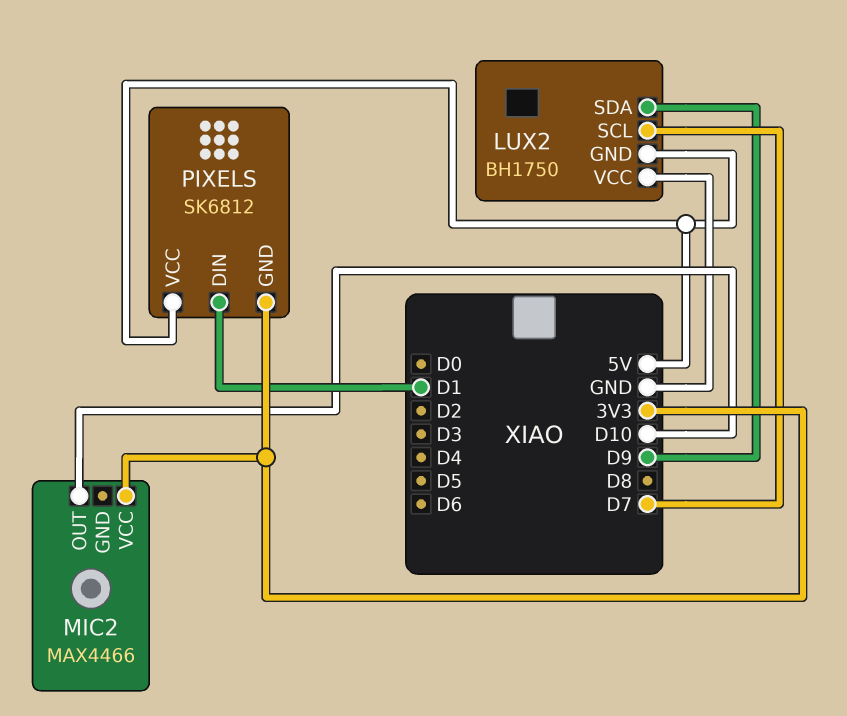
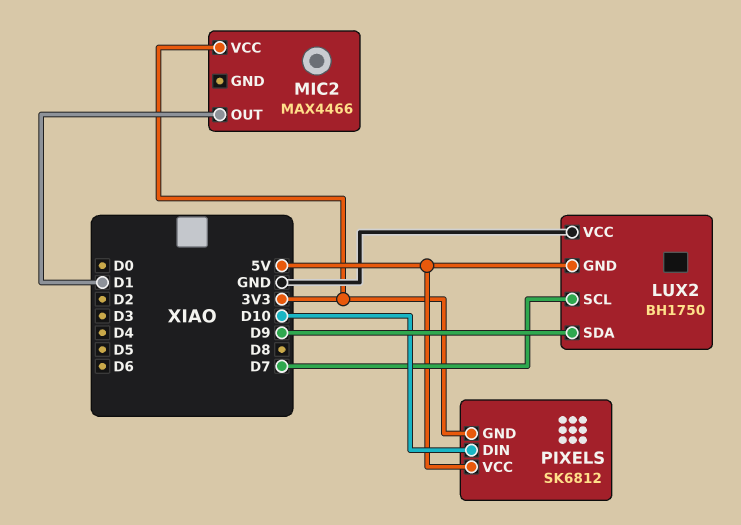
MIC2 pin OUT: D10 -> D1
PIXELS pin DIN: D1 -> D10

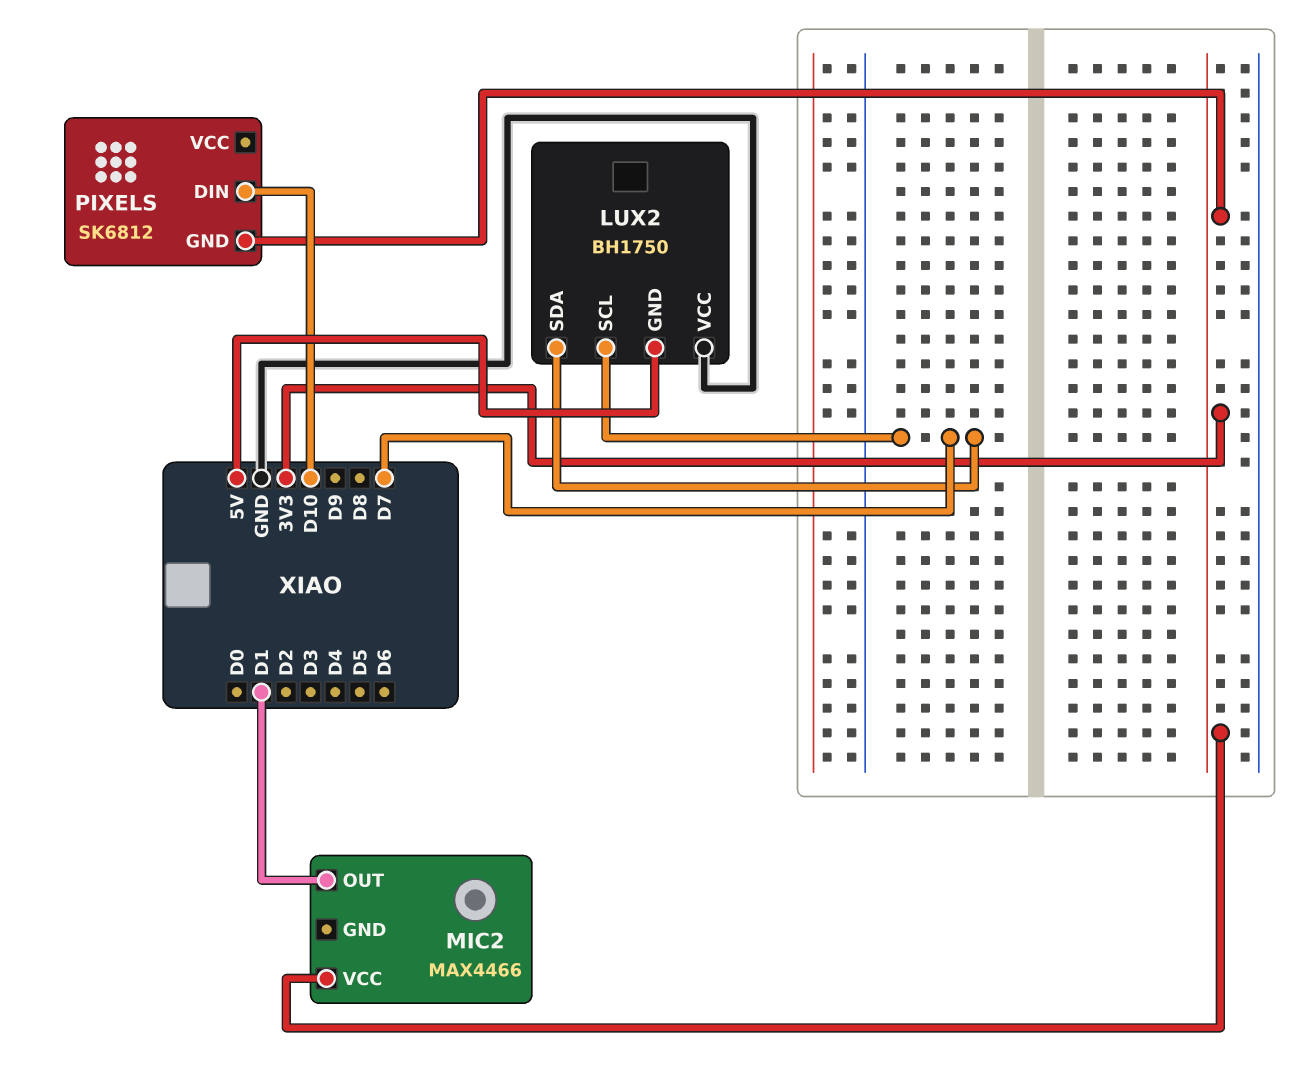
LUX2 pin SDA: D9 -> D7
PIXELS pin VCC: 5V -> none

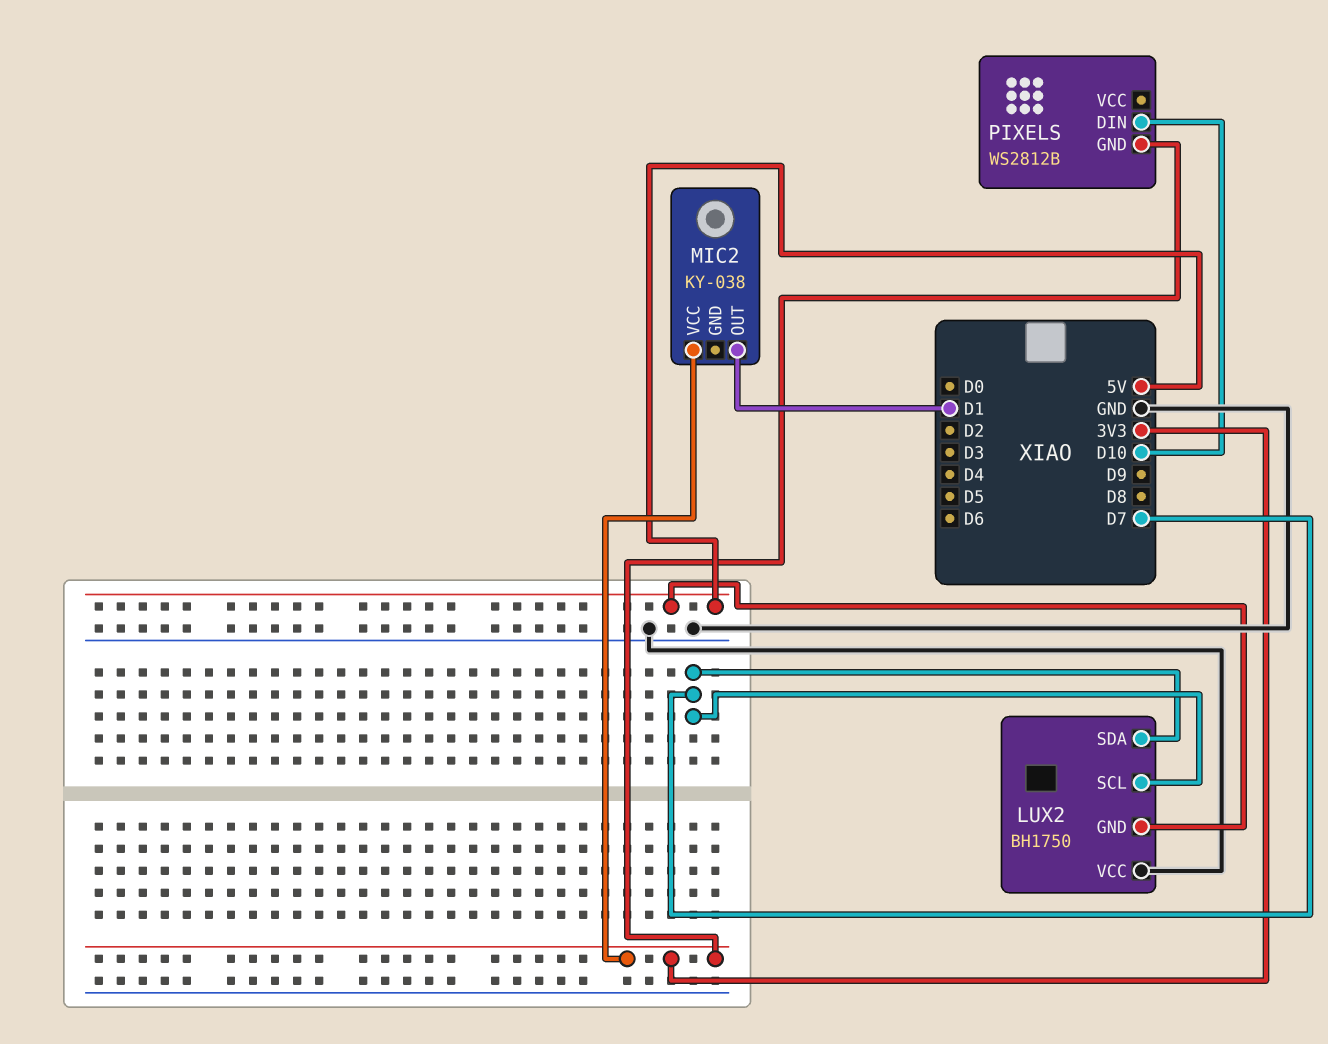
MIC2: MAX4466 -> KY-038
PIXELS: SK6812 -> WS2812B

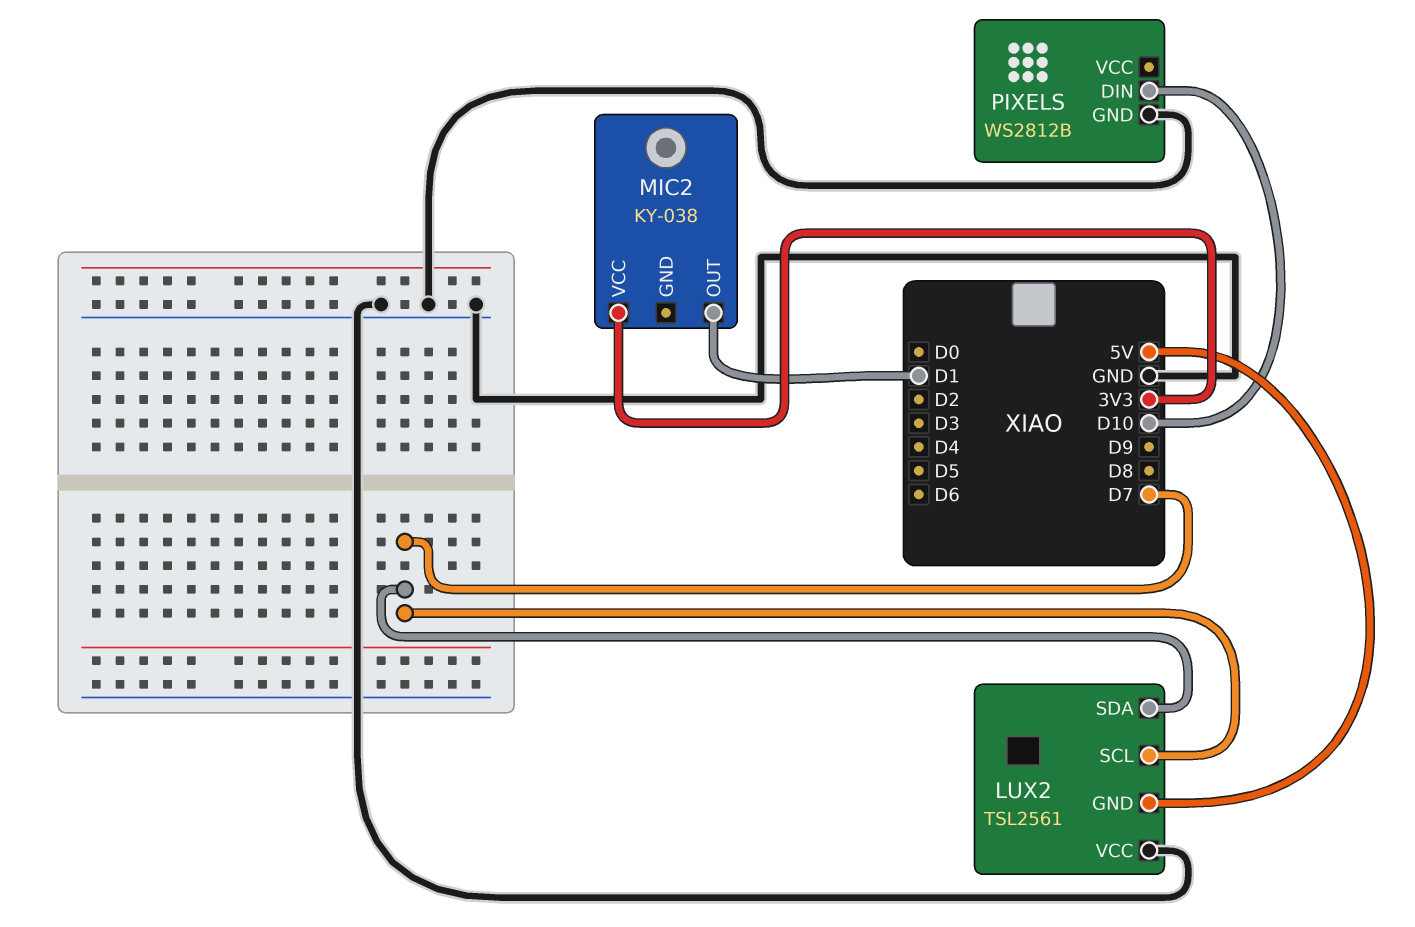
LUX2: BH1750 -> TSL2561
PIXELS pin GND: 3V3 -> GND

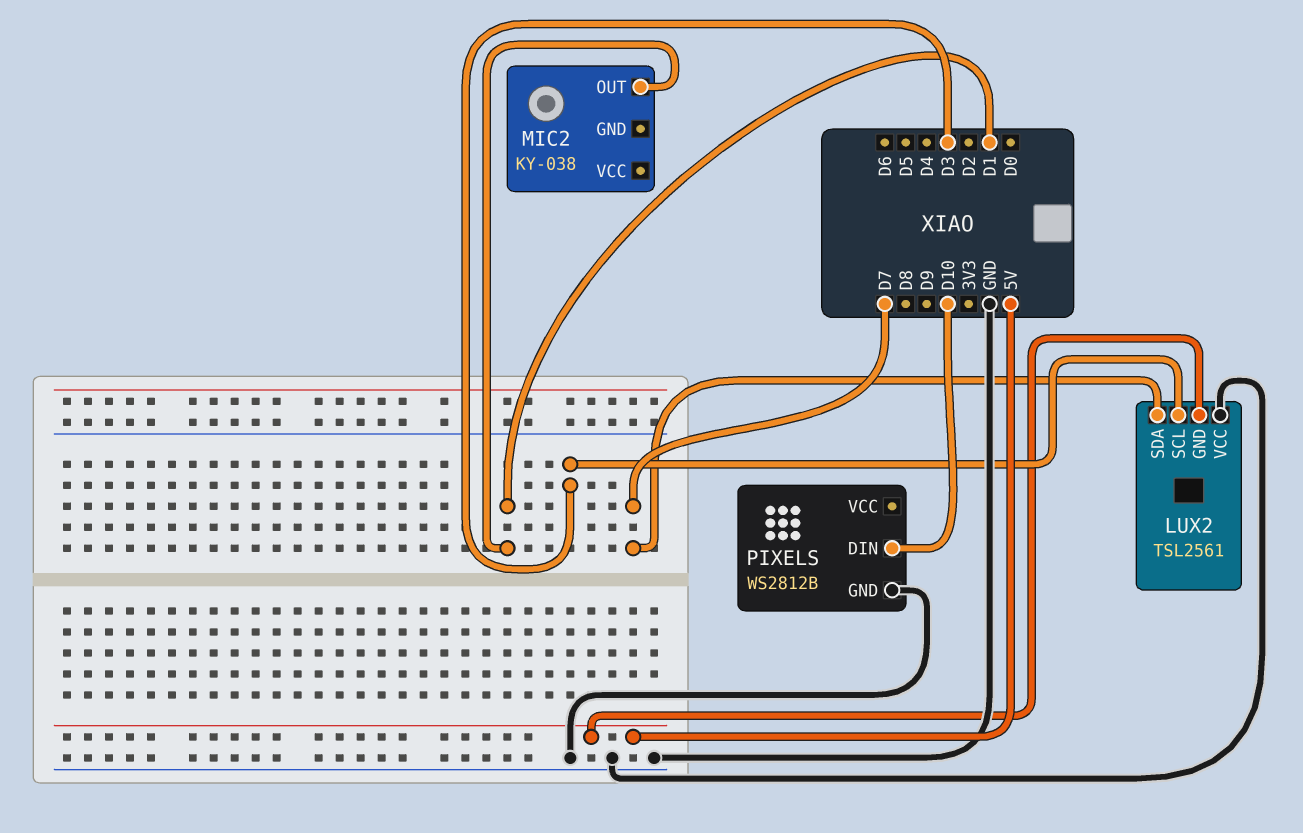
LUX2 pin SCL: D7 -> D3
MIC2 pin VCC: 3V3 -> none

